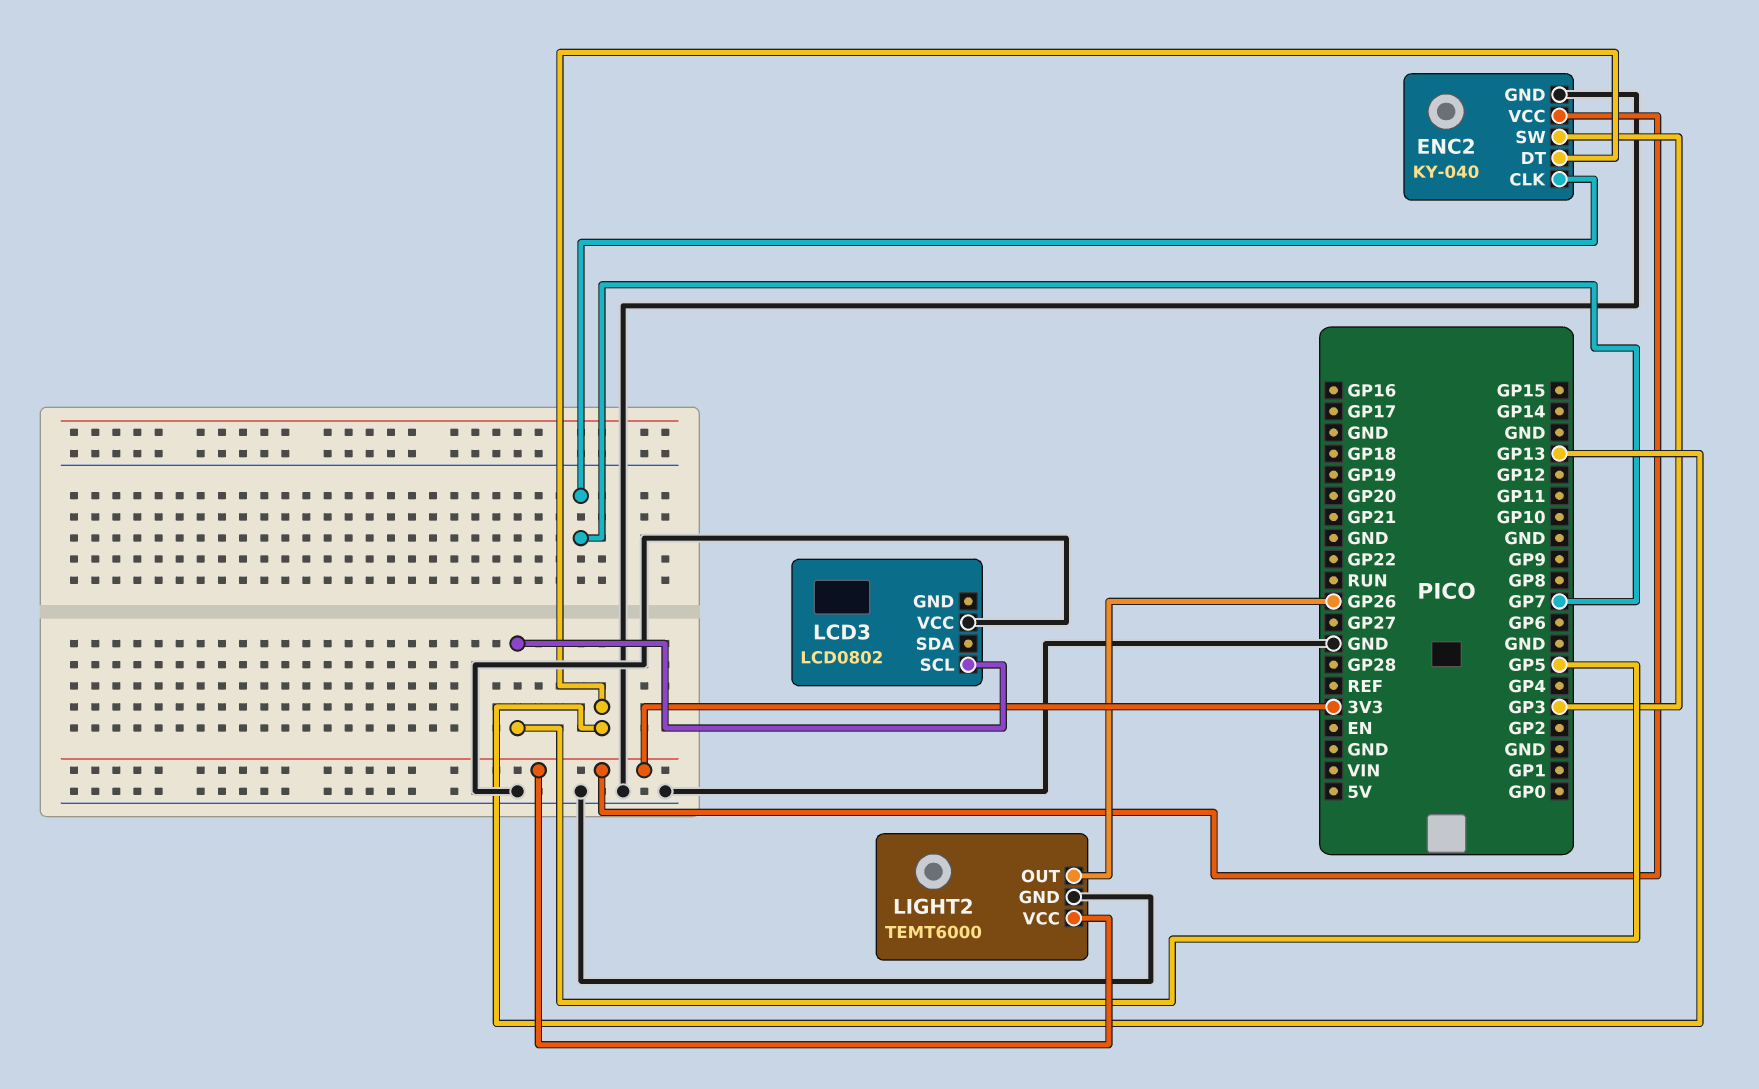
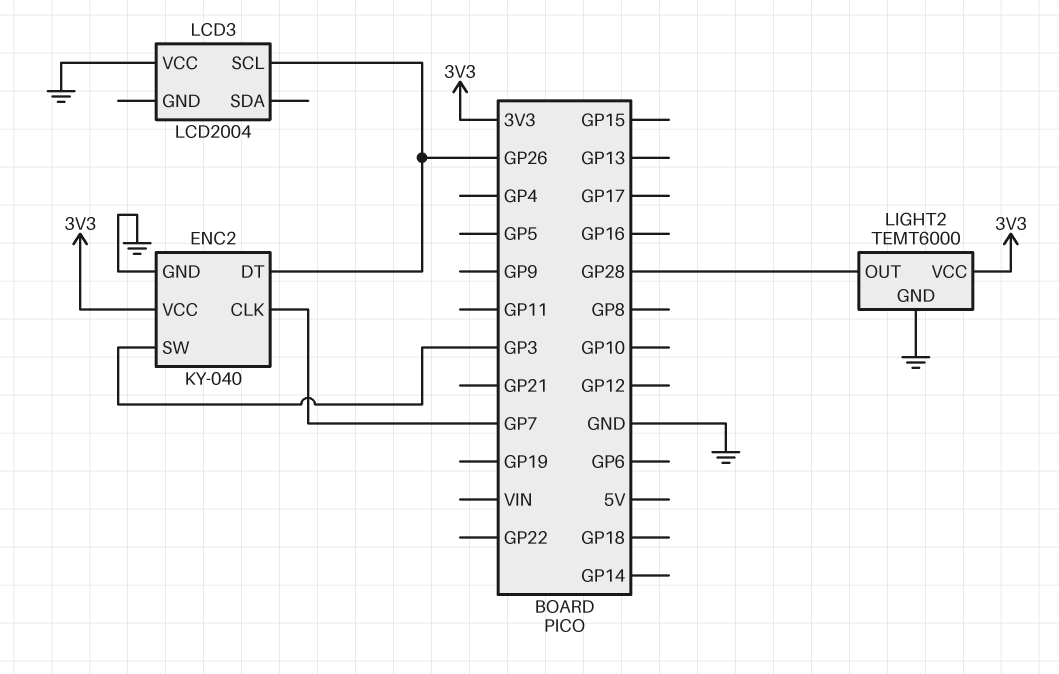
ENC2 pin DT: GP13 -> GP26
LCD3: LCD0802 -> LCD2004
LCD3 pin SCL: GP5 -> GP26
LIGHT2 pin OUT: GP26 -> GP28

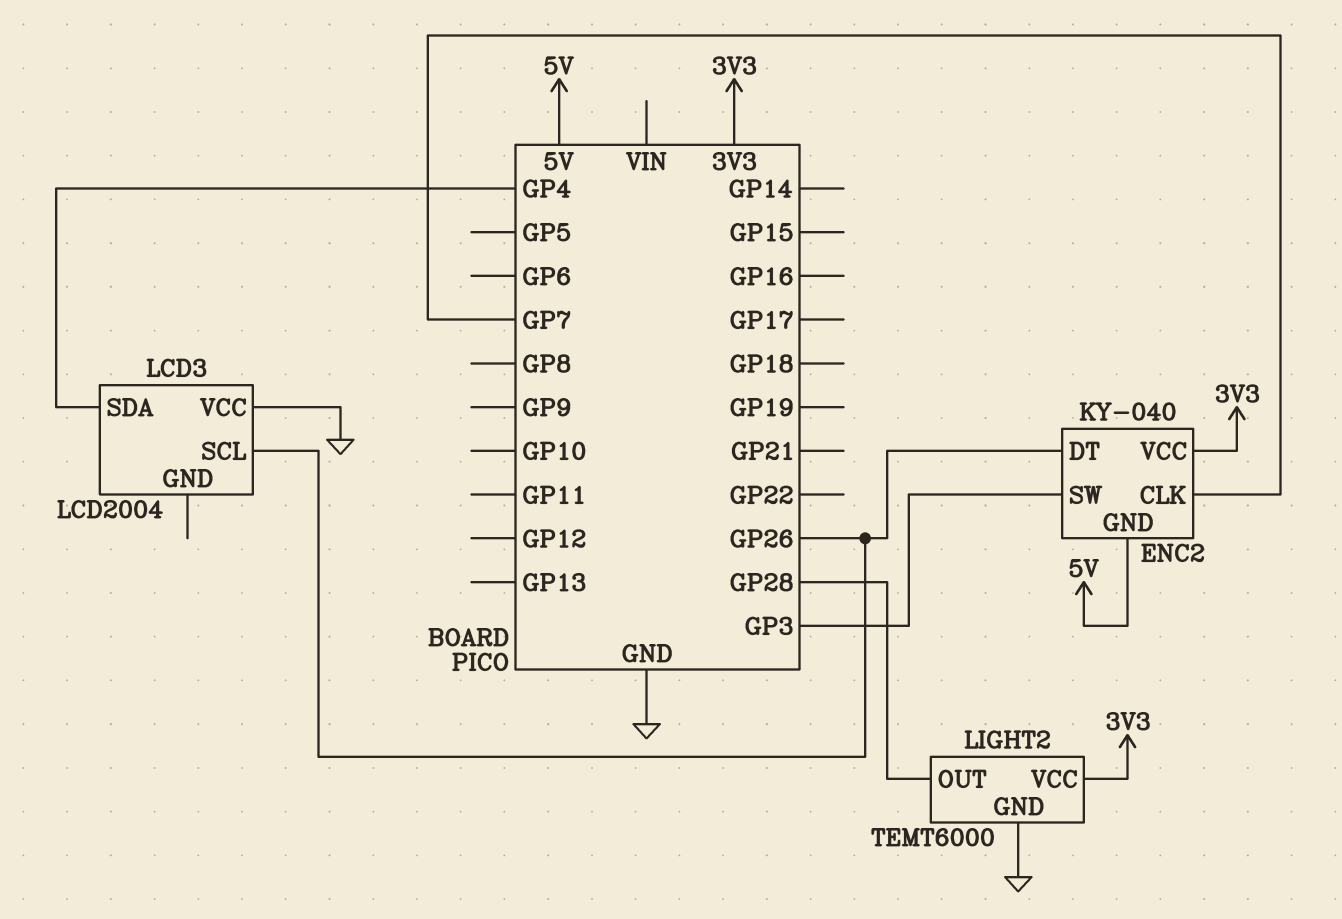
ENC2 pin GND: GND -> 5V
LCD3 pin SDA: none -> GP4

